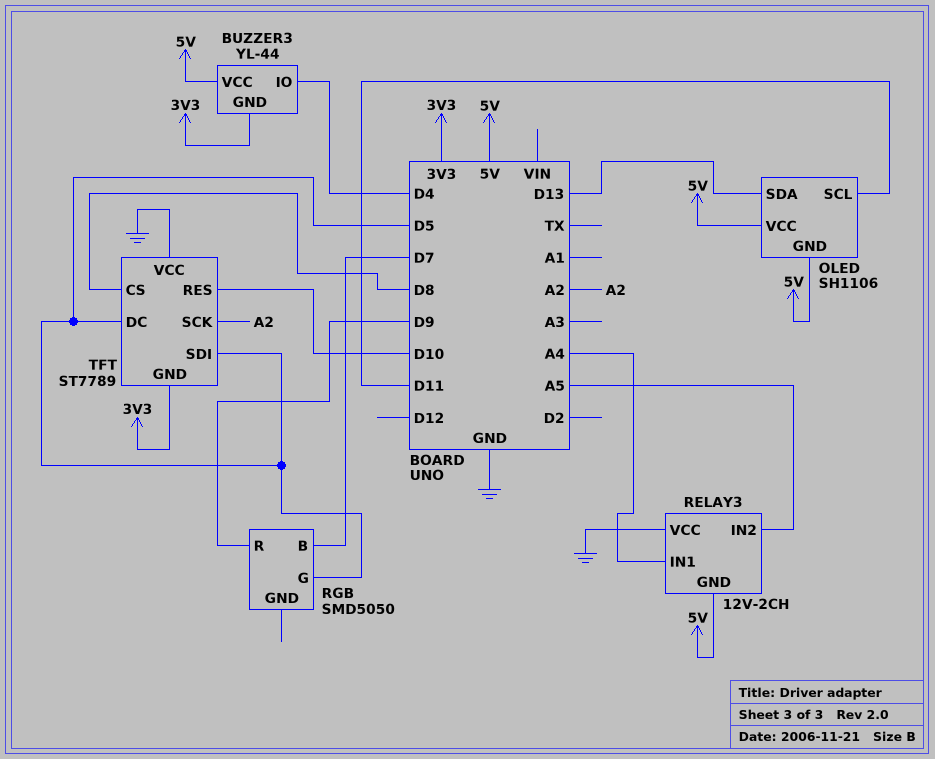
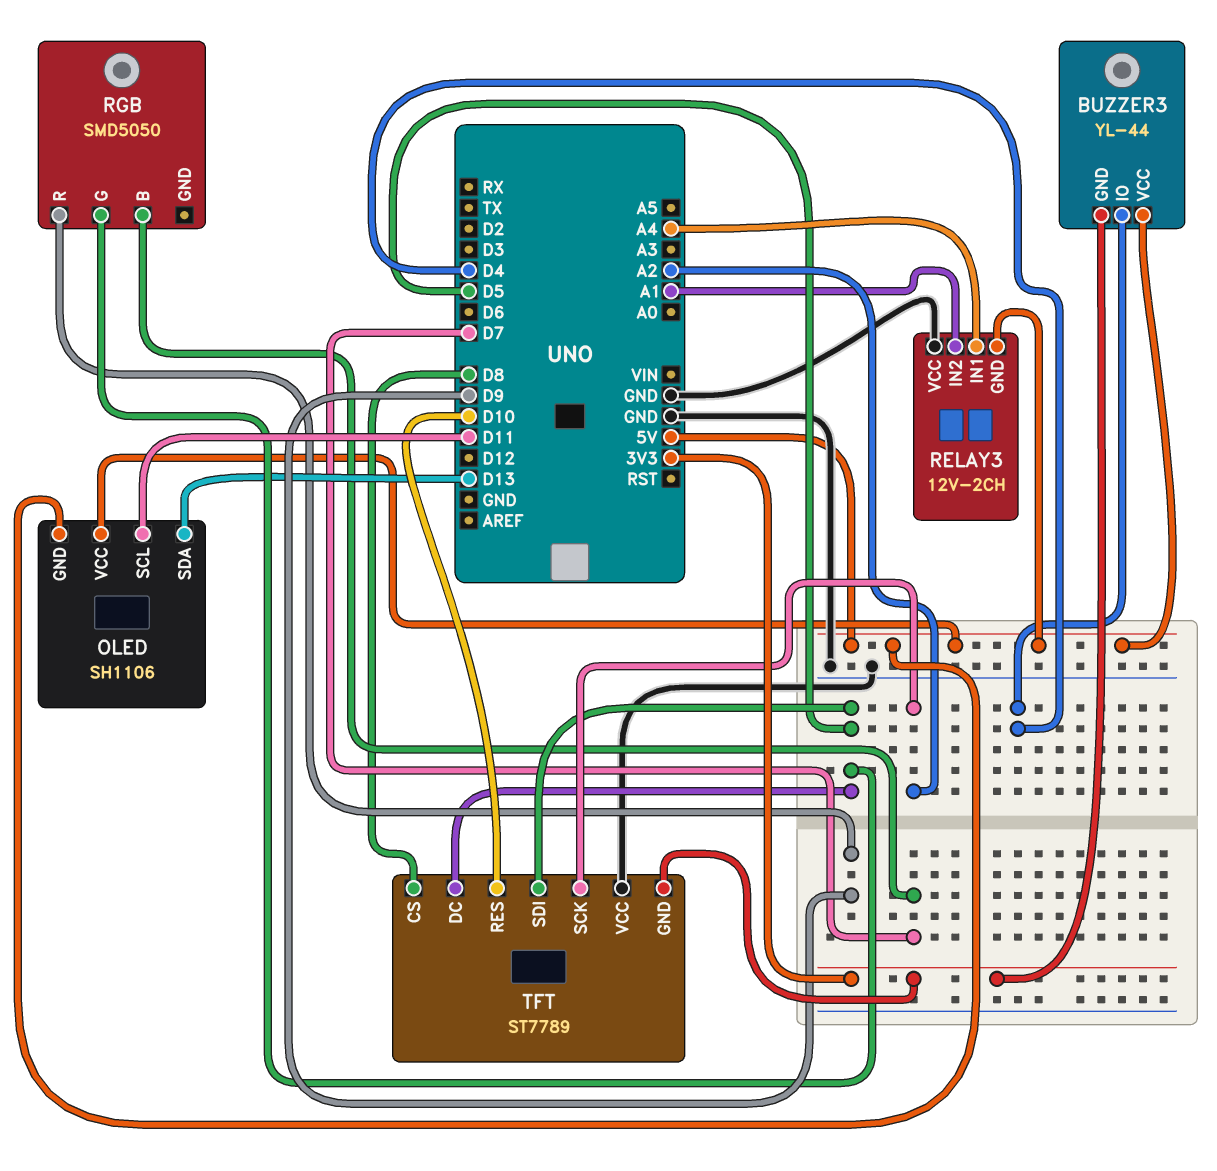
RELAY3 pin IN2: A5 -> A1

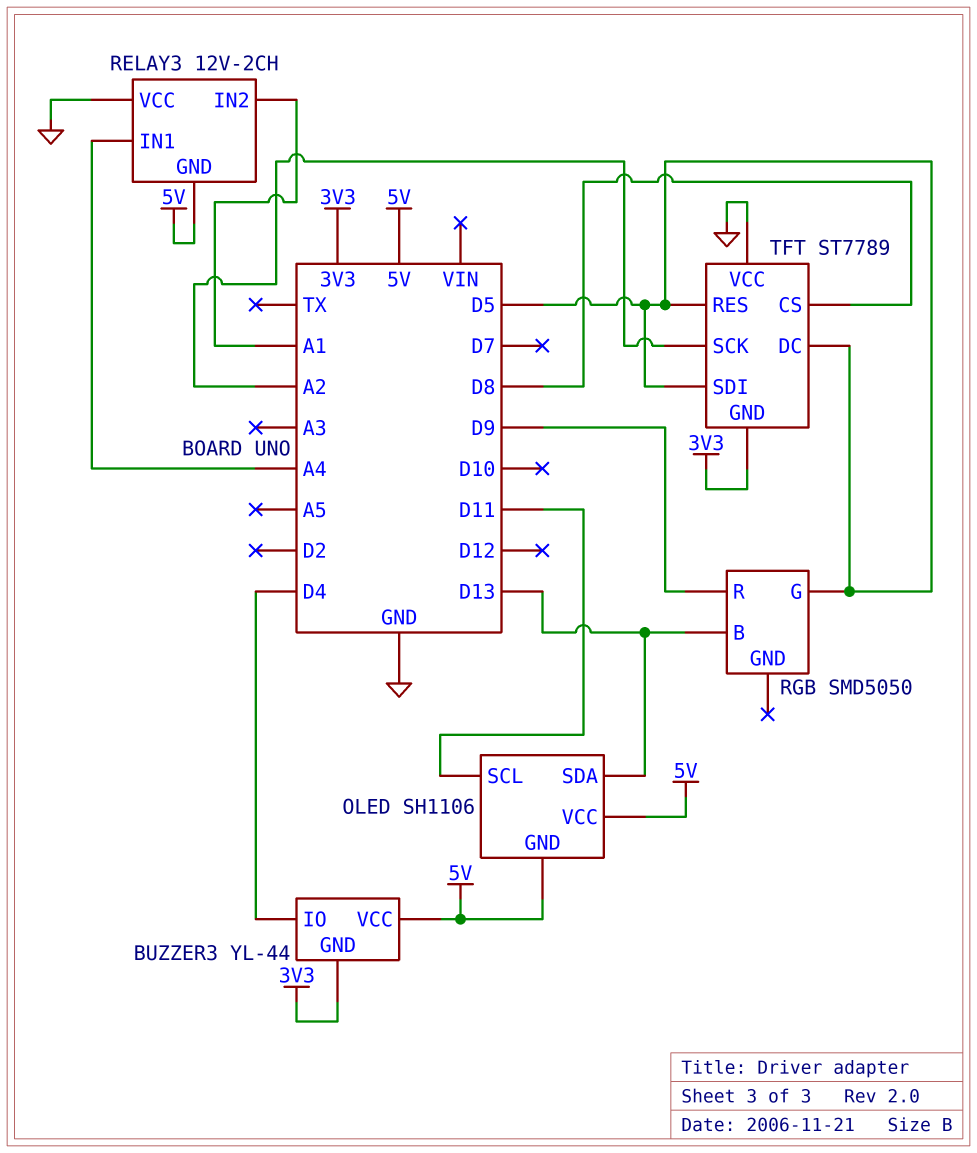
RGB pin B: D7 -> D13
TFT pin RES: D10 -> D5

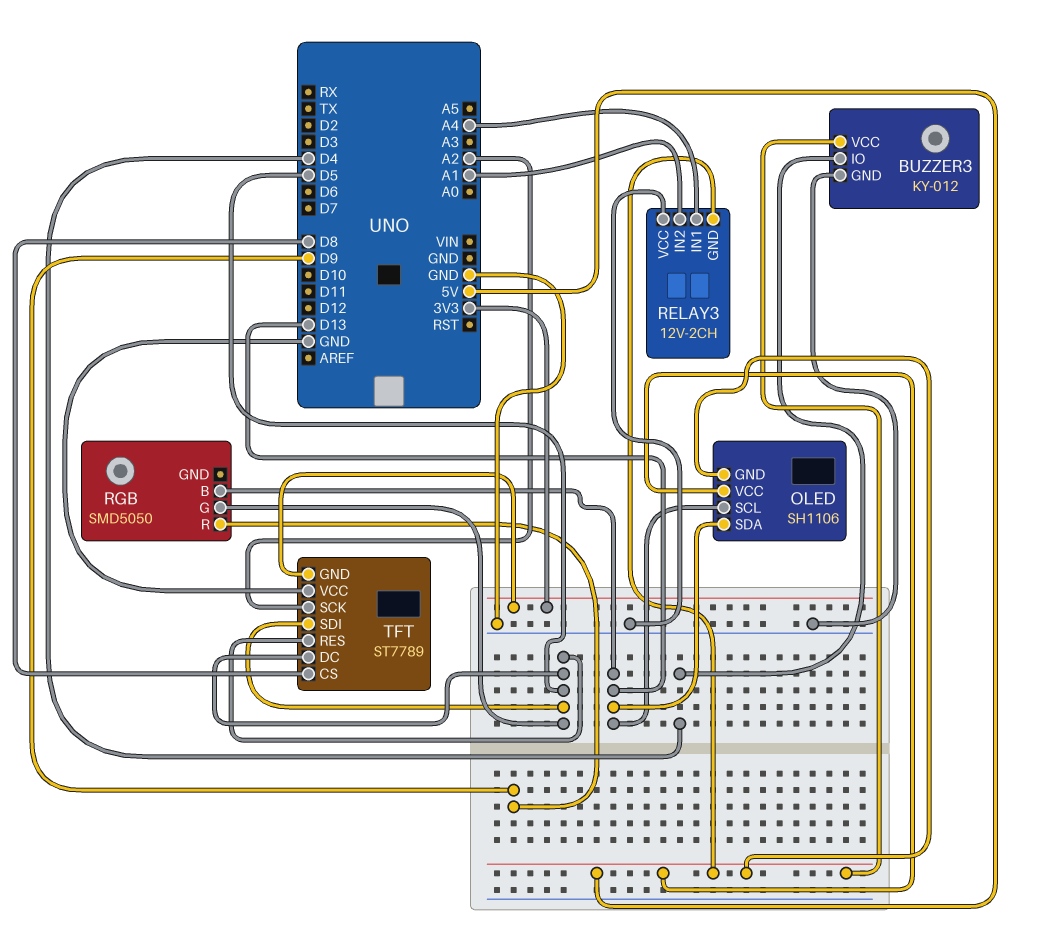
BUZZER3: YL-44 -> KY-012
BUZZER3 pin GND: 3V3 -> GND
OLED pin SCL: D11 -> D13

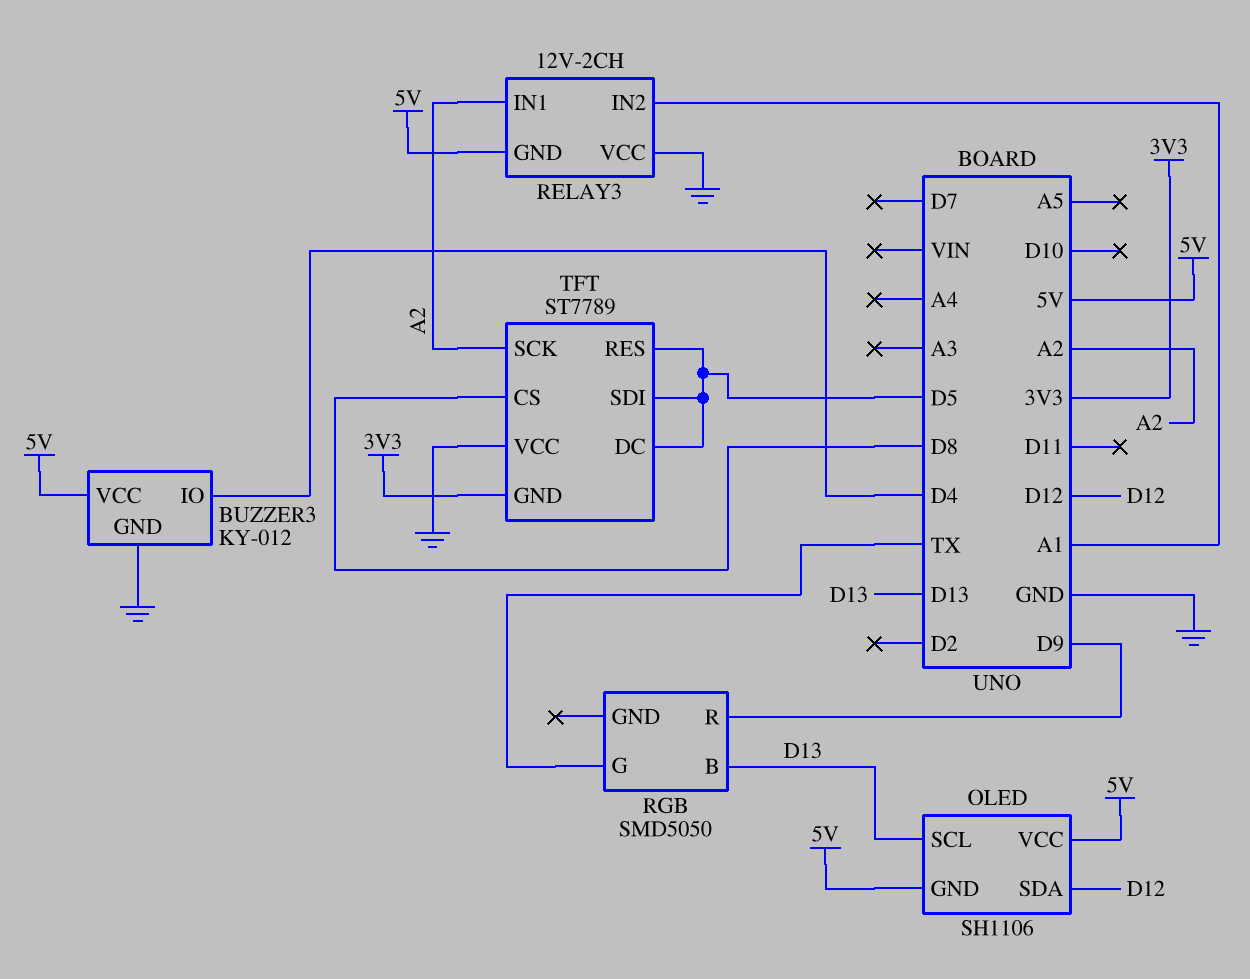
OLED pin SDA: D13 -> D12
RELAY3 pin IN1: A4 -> A2
RGB pin G: D5 -> TX

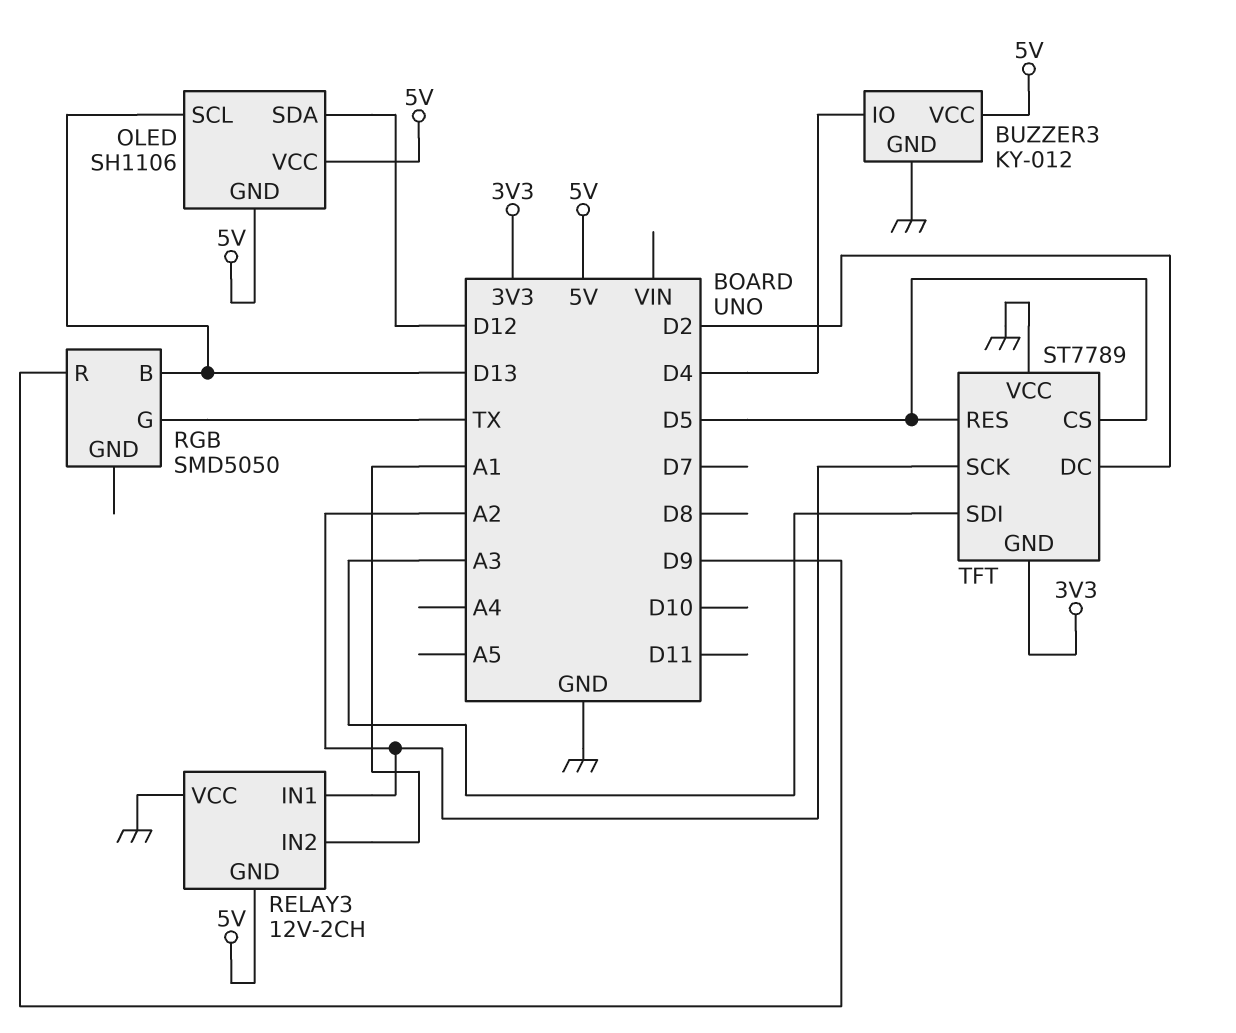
TFT pin CS: D8 -> D5
TFT pin DC: D5 -> D2
TFT pin SDI: D5 -> A3

